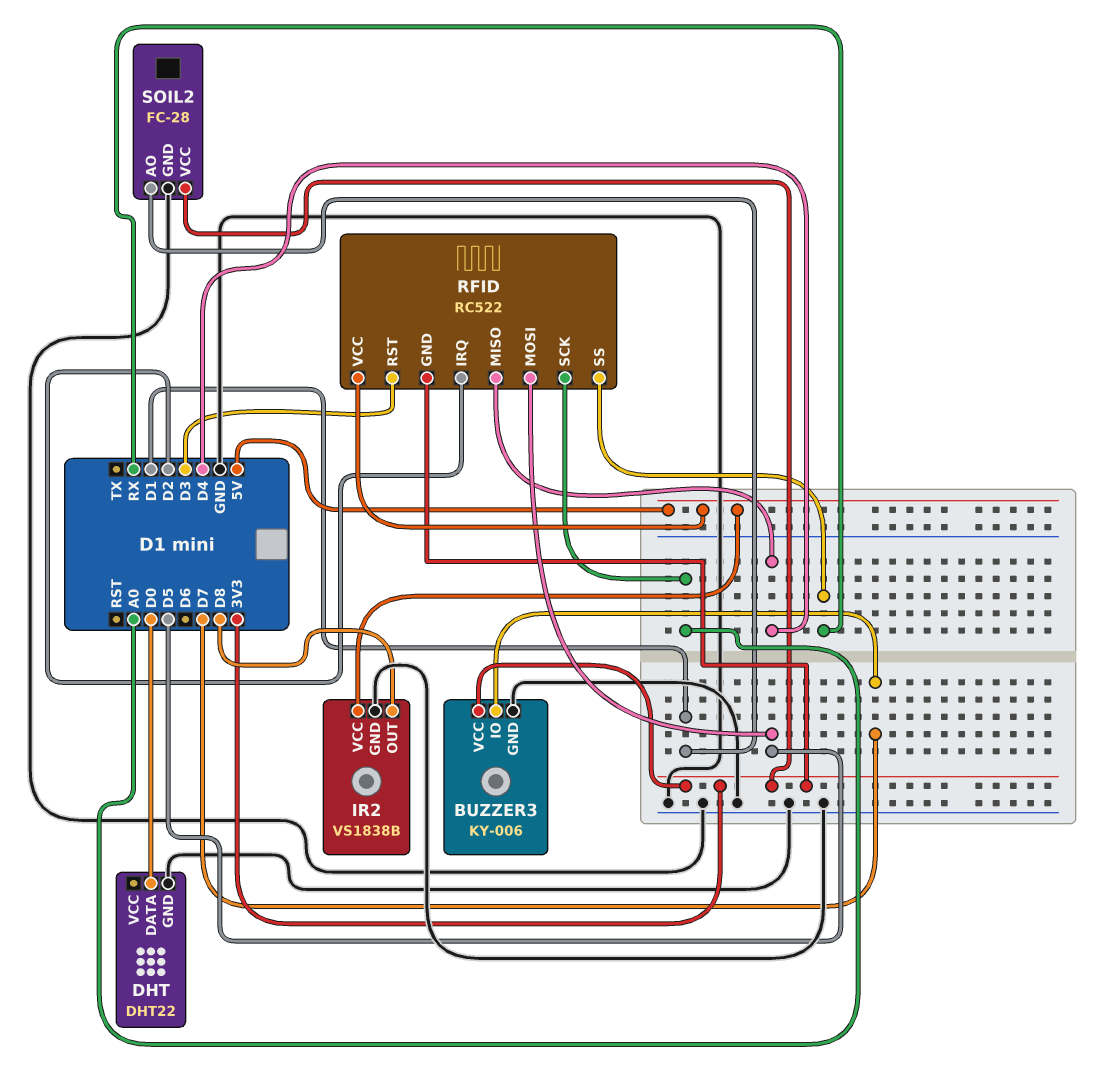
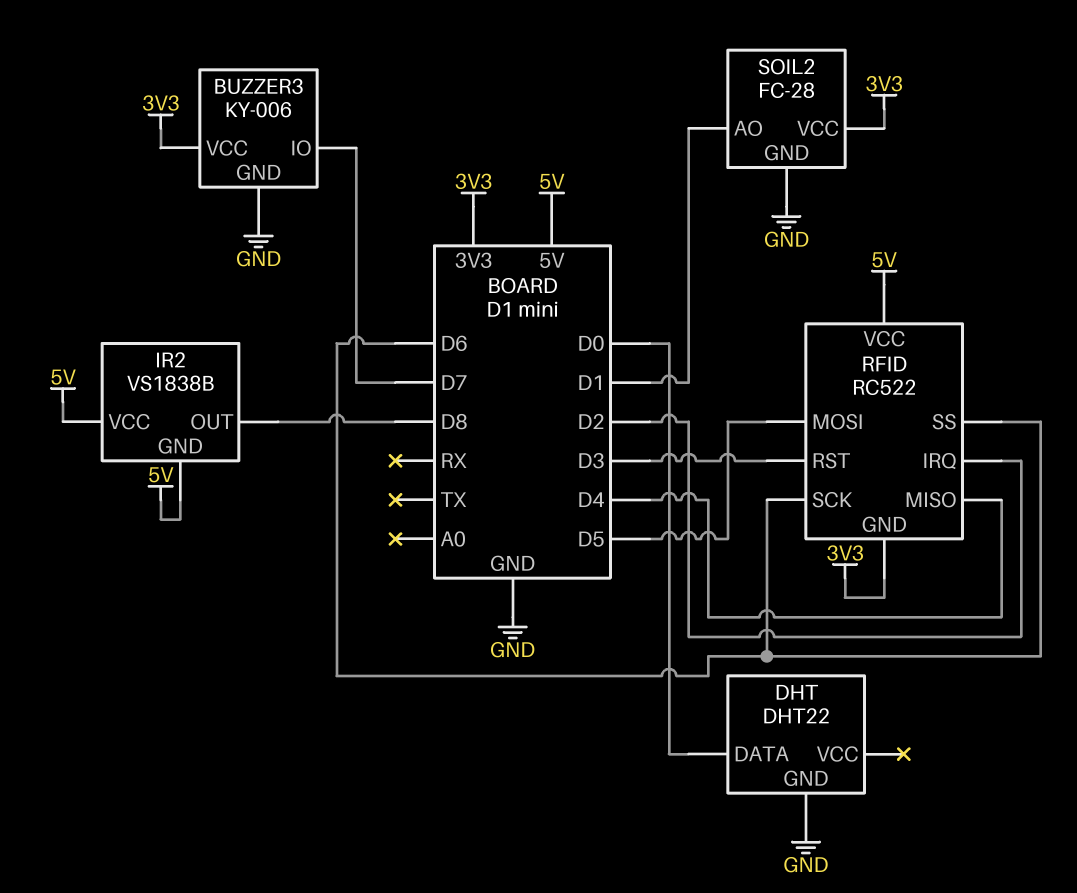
IR2 pin GND: GND -> 5V
RFID pin SCK: A0 -> D6
RFID pin SS: RX -> D6

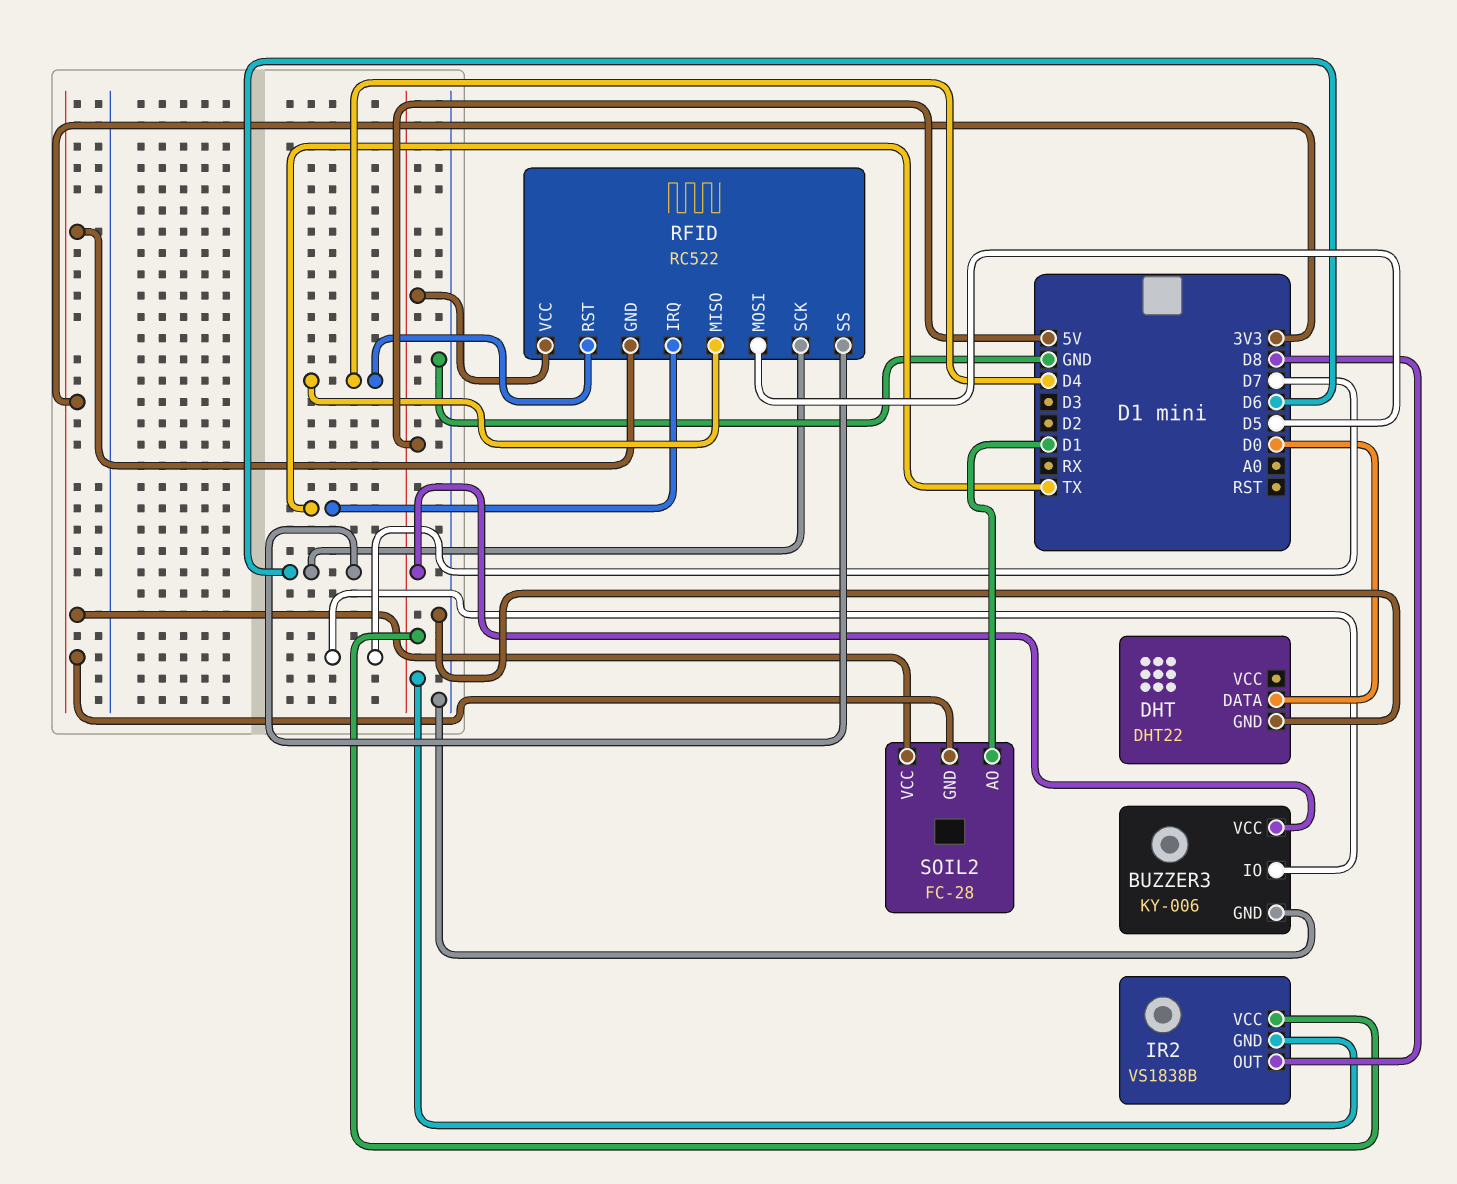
BUZZER3 pin VCC: 3V3 -> 5V
RFID pin IRQ: D2 -> TX
RFID pin RST: D3 -> D4
SOIL2 pin GND: GND -> 3V3

